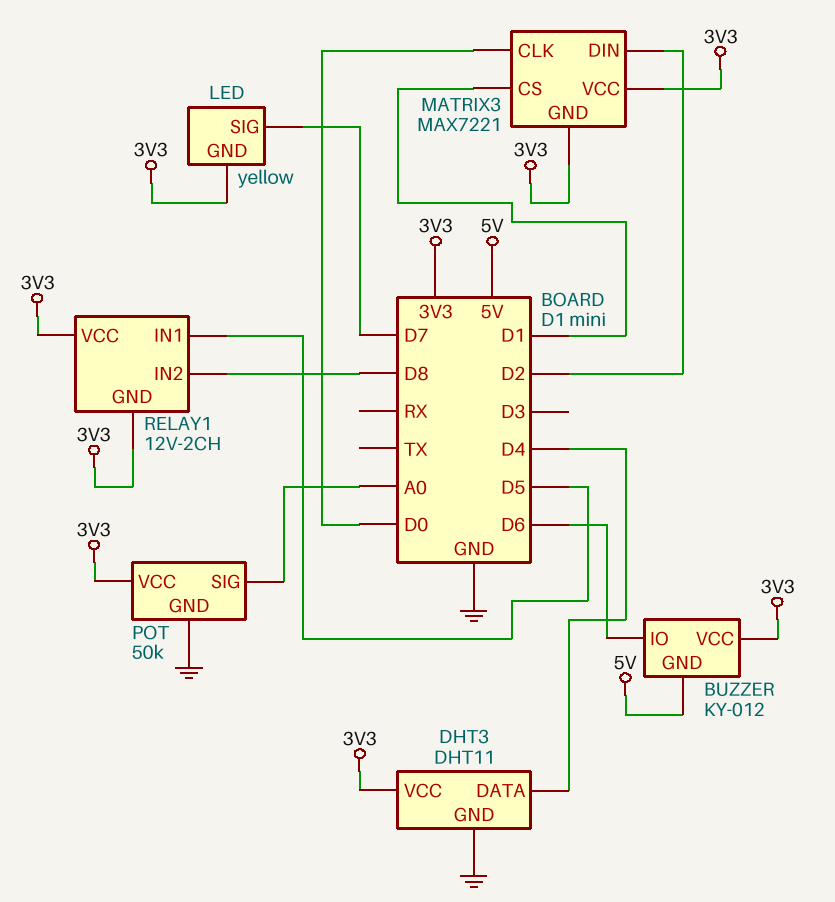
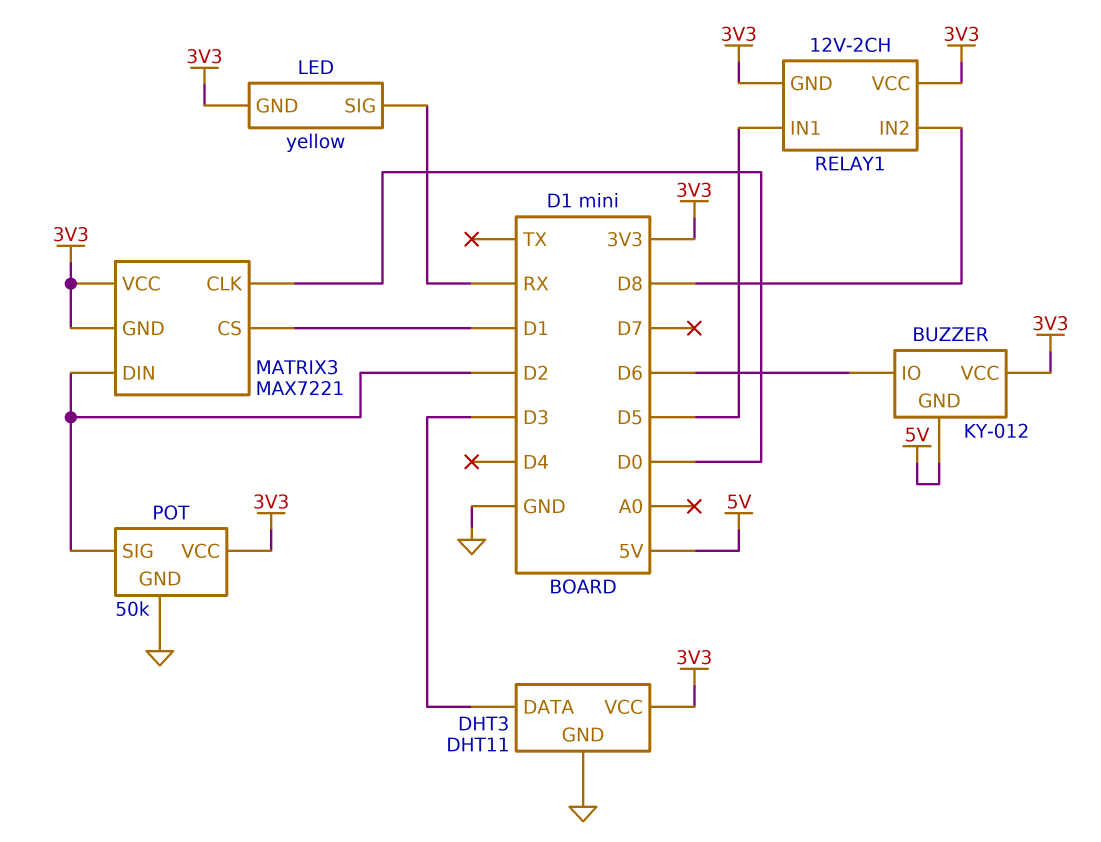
DHT3 pin DATA: D4 -> D3
LED pin SIG: D7 -> RX
POT pin SIG: A0 -> D2

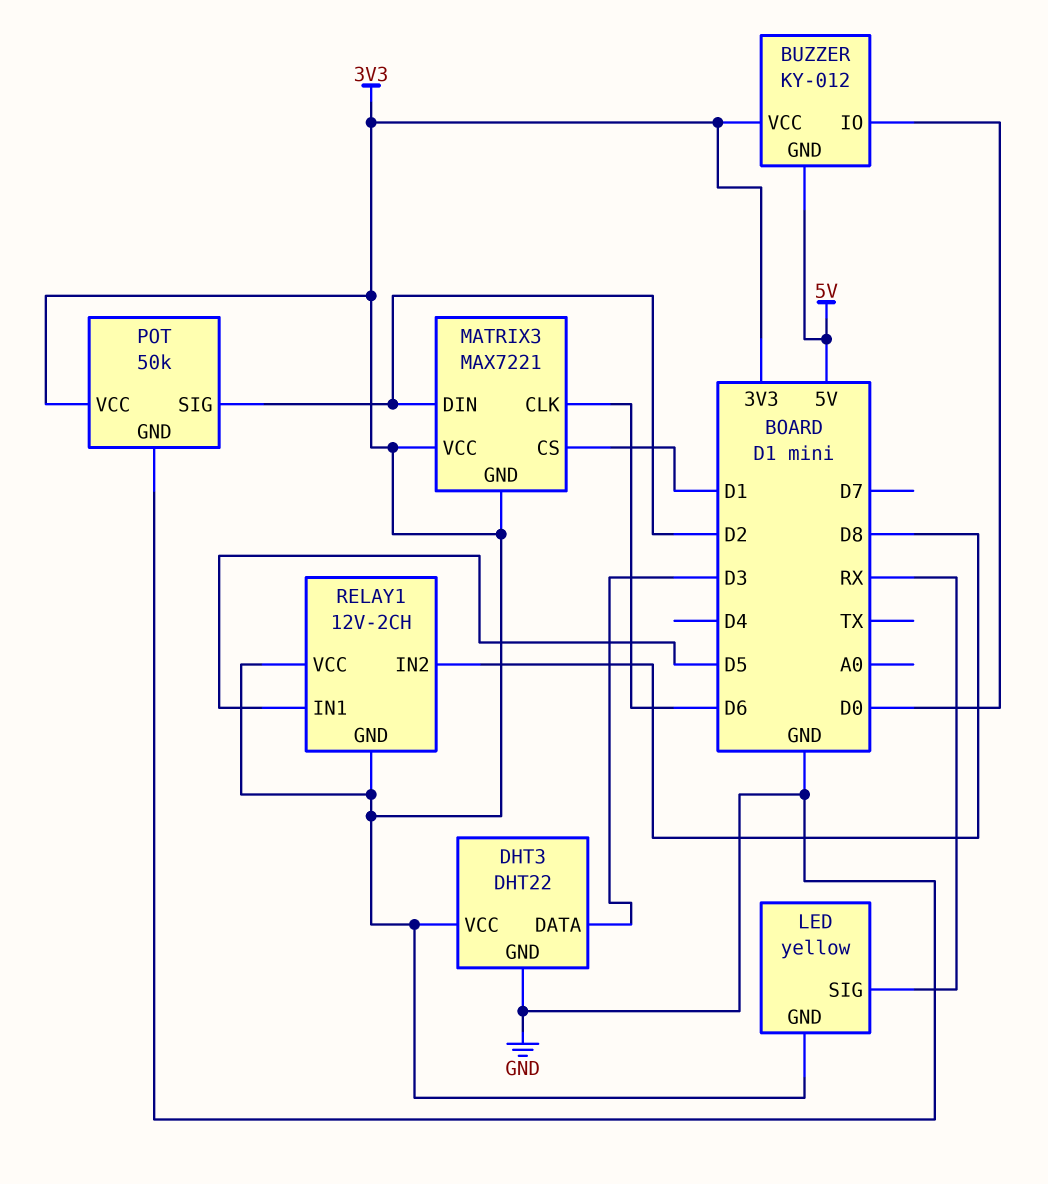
BUZZER pin IO: D6 -> D0
DHT3: DHT11 -> DHT22
MATRIX3 pin CLK: D0 -> D6

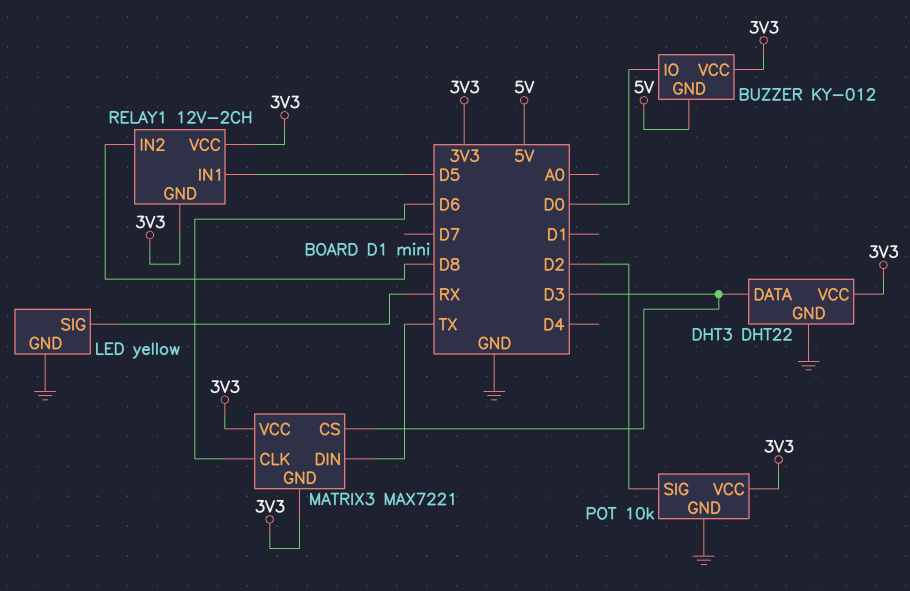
LED pin GND: 3V3 -> GND
MATRIX3 pin CS: D1 -> D3
MATRIX3 pin DIN: D2 -> TX
POT: 50k -> 10k

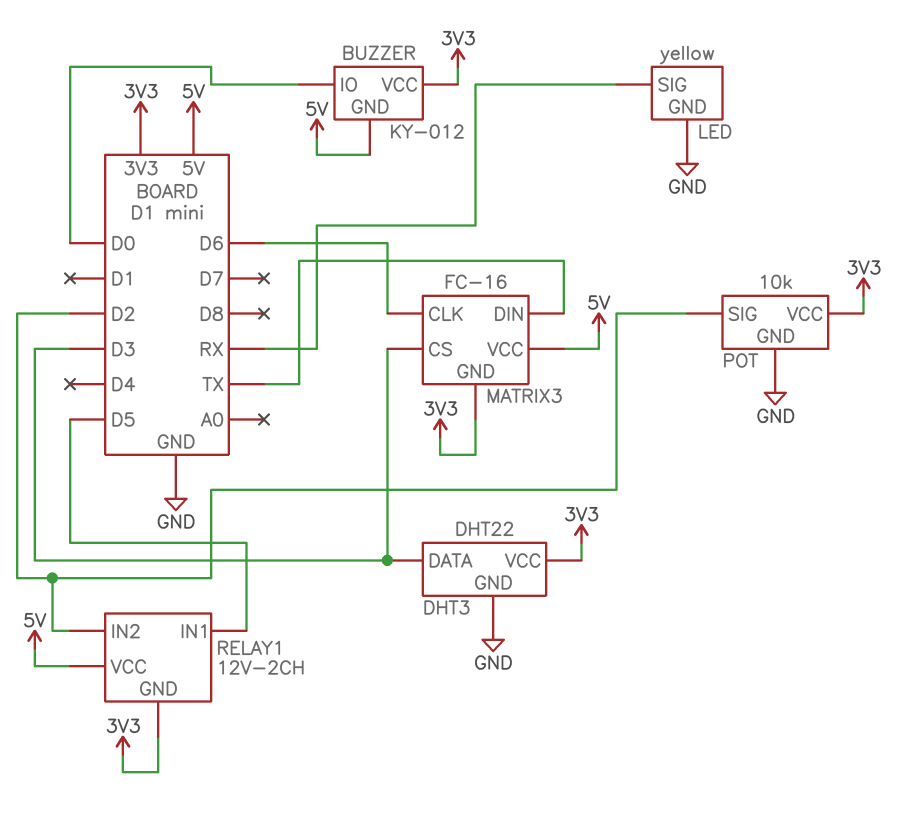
MATRIX3: MAX7221 -> FC-16
MATRIX3 pin VCC: 3V3 -> 5V
RELAY1 pin IN2: D8 -> D2
RELAY1 pin VCC: 3V3 -> 5V

